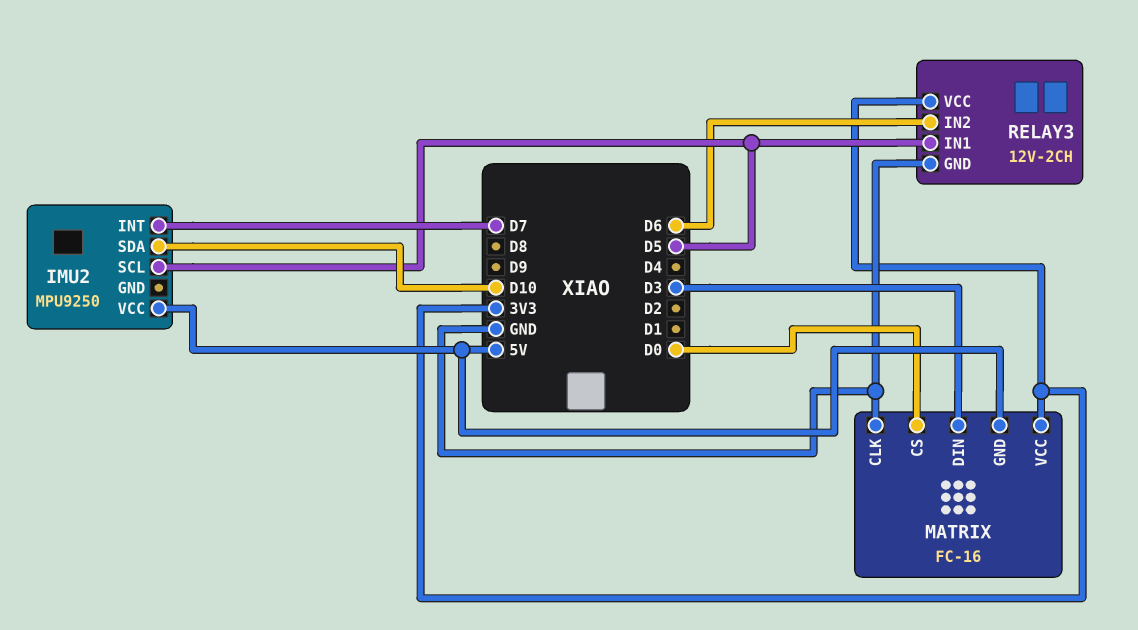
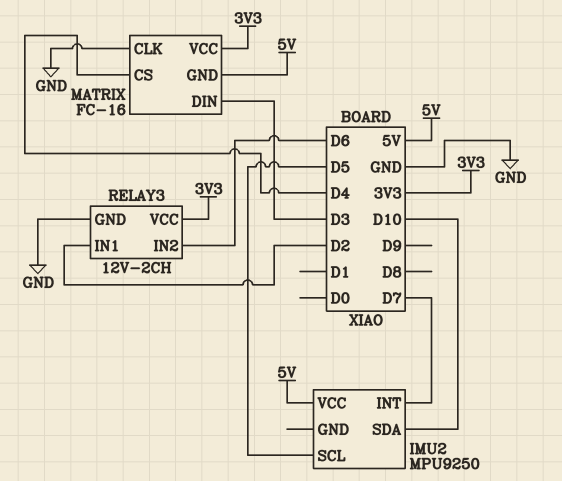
MATRIX pin CS: D0 -> D4
RELAY3 pin IN1: D5 -> D2

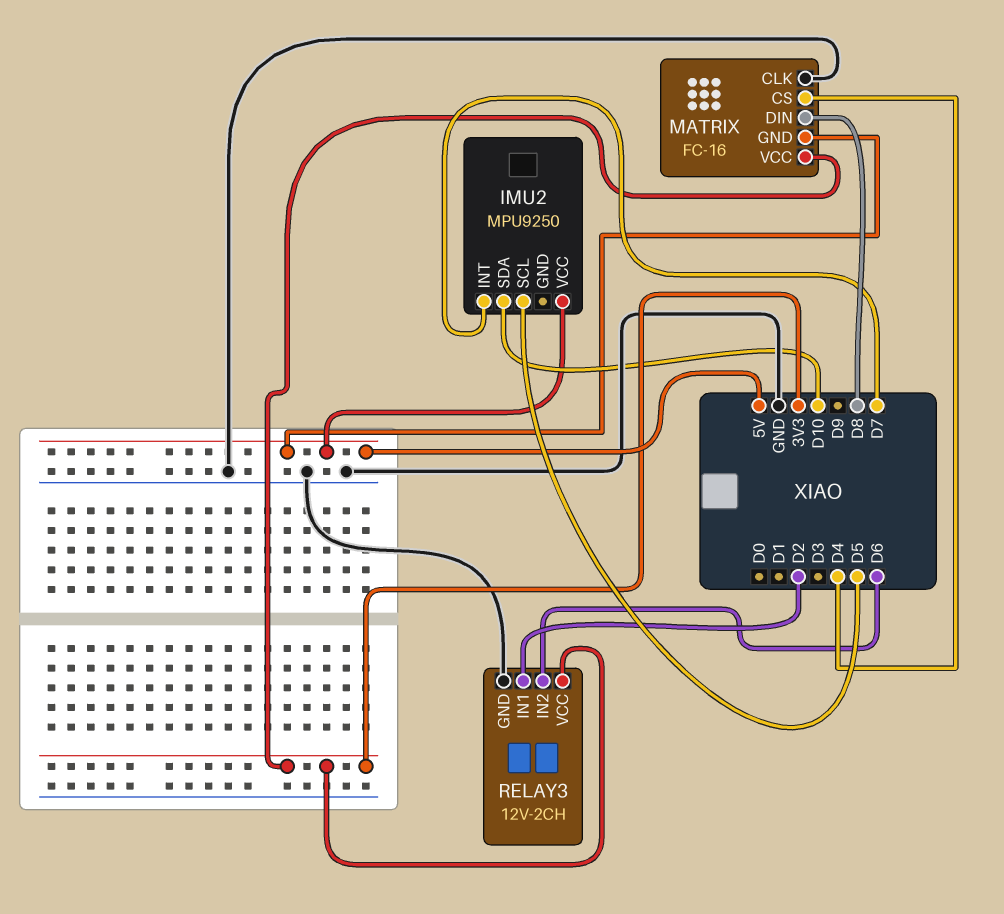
MATRIX pin DIN: D3 -> D8

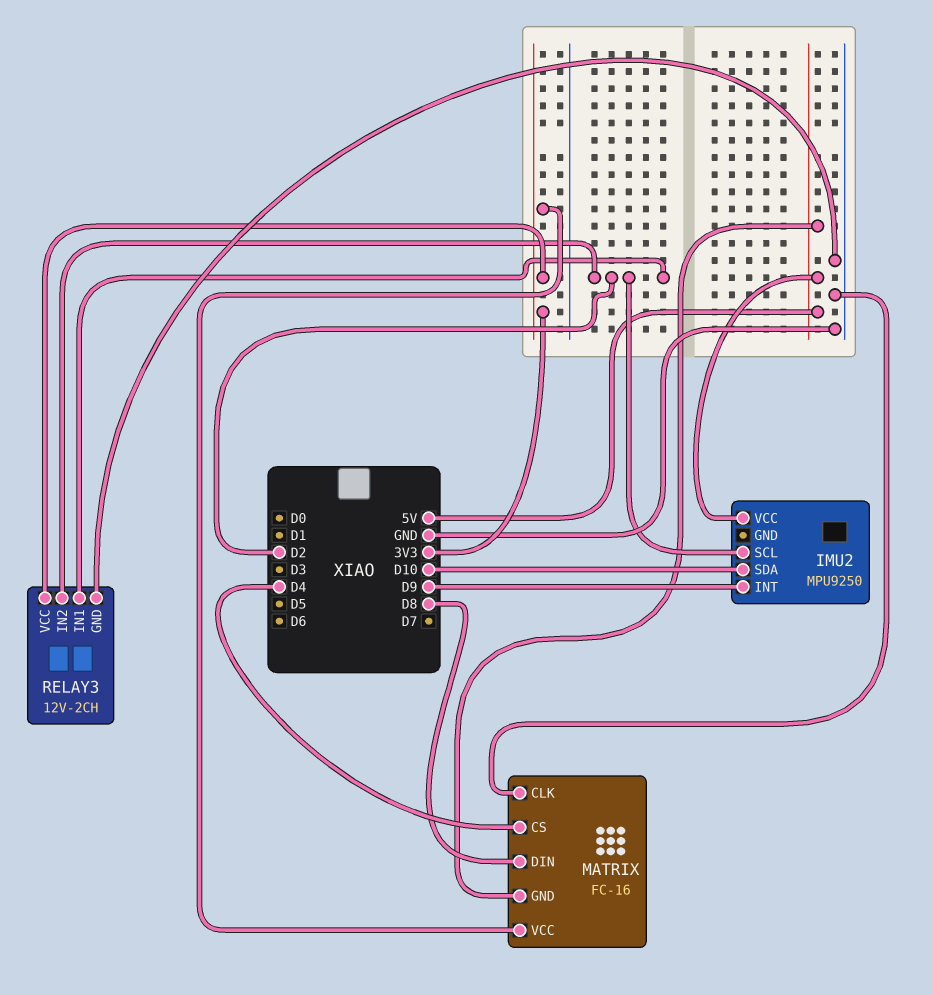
IMU2 pin INT: D7 -> D9
IMU2 pin SCL: D5 -> D2
RELAY3 pin IN2: D6 -> D2

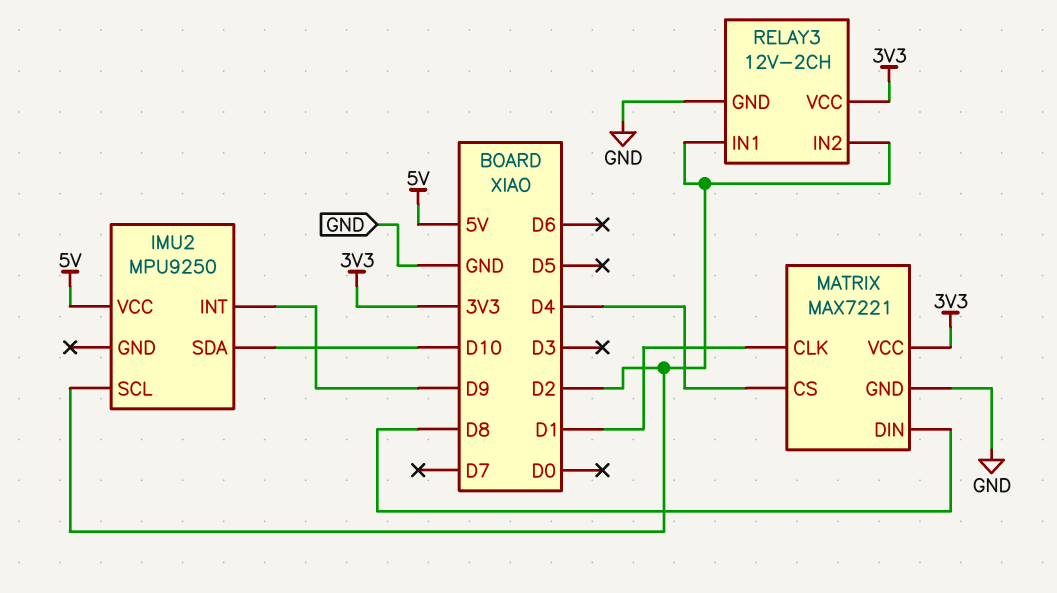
MATRIX: FC-16 -> MAX7221
MATRIX pin CLK: GND -> D1
MATRIX pin GND: 5V -> GND

